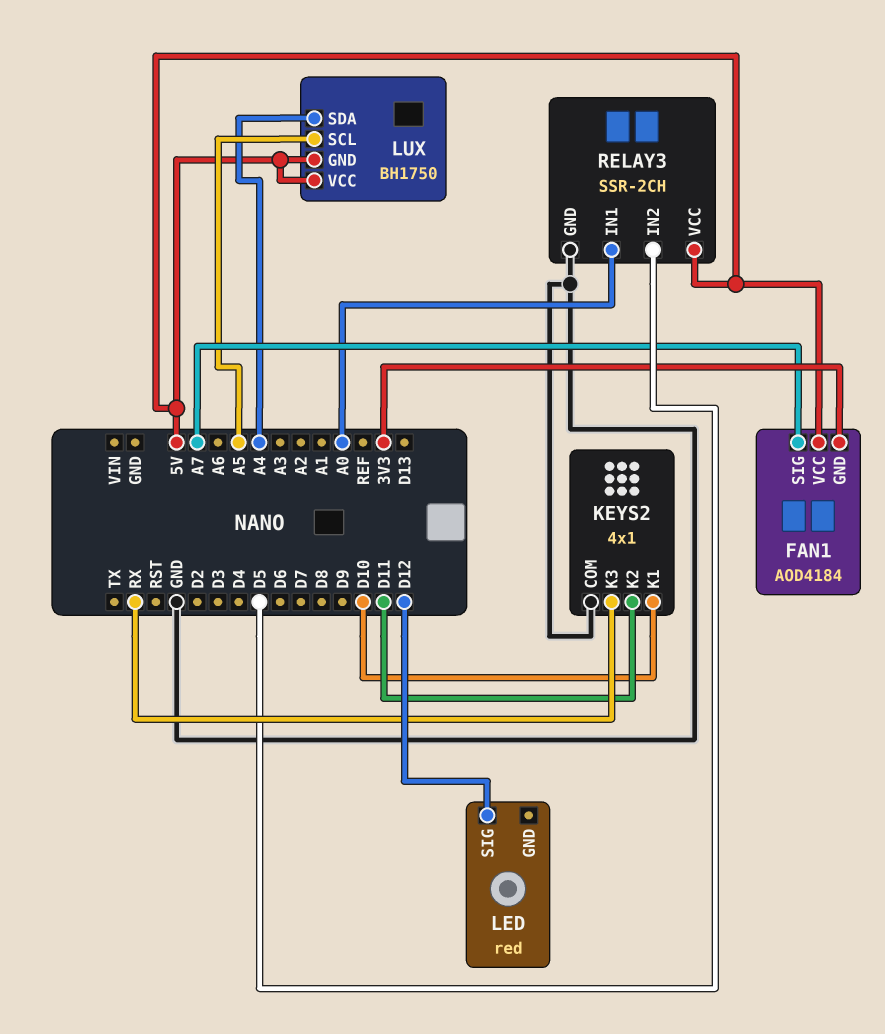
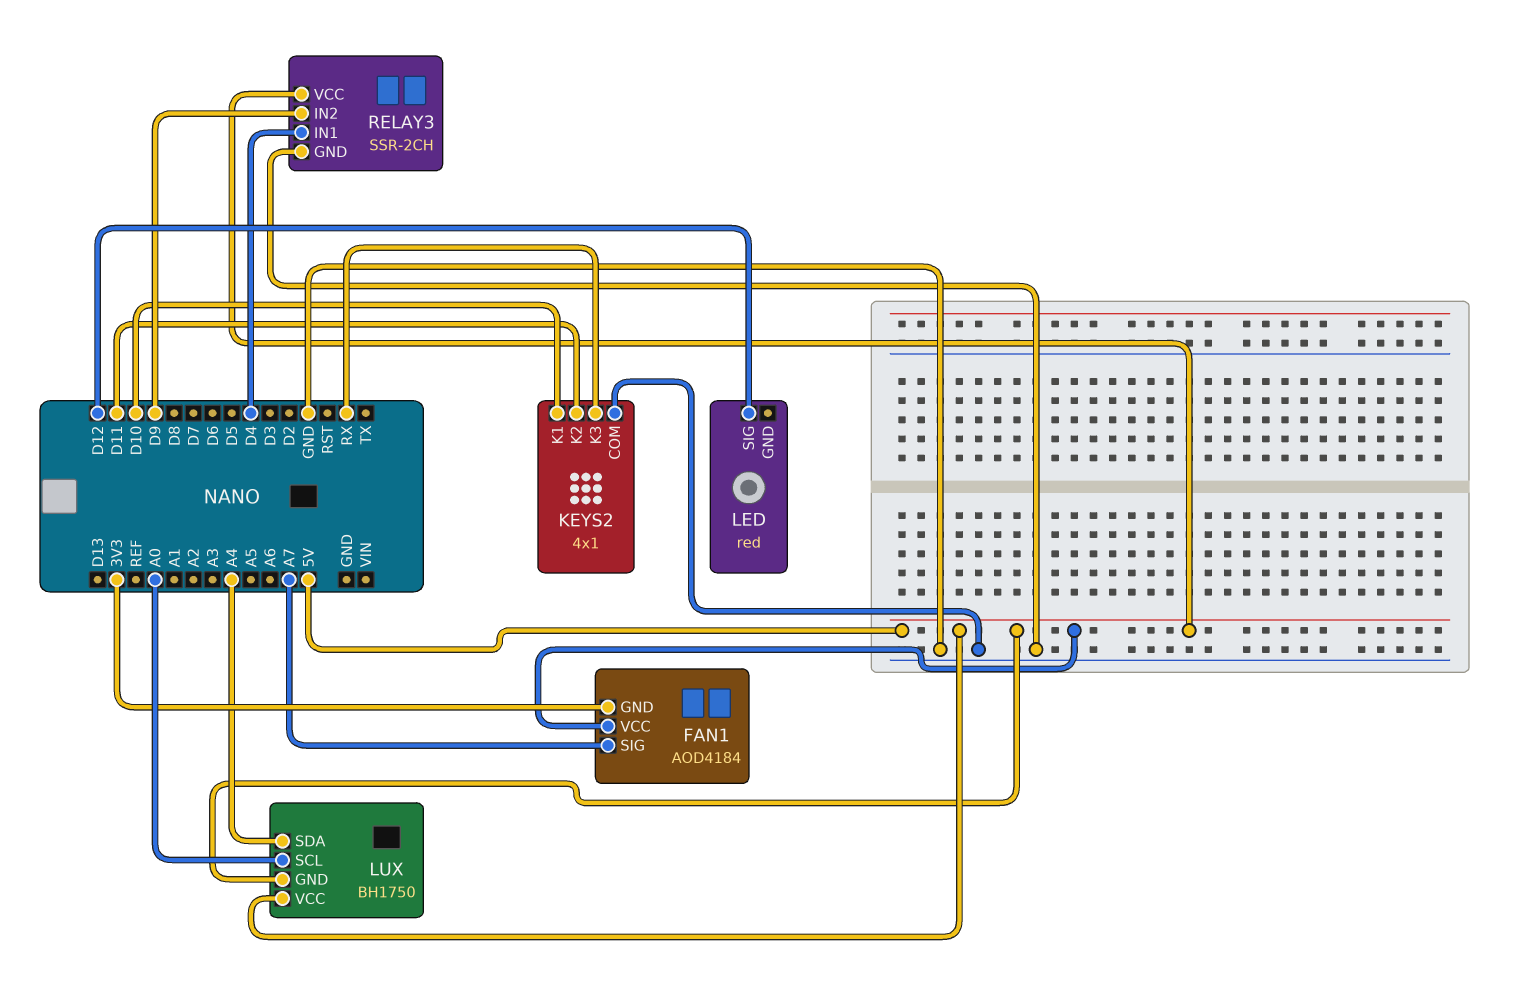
LUX pin SCL: A5 -> A0
RELAY3 pin IN1: A0 -> D4
RELAY3 pin IN2: D5 -> D9

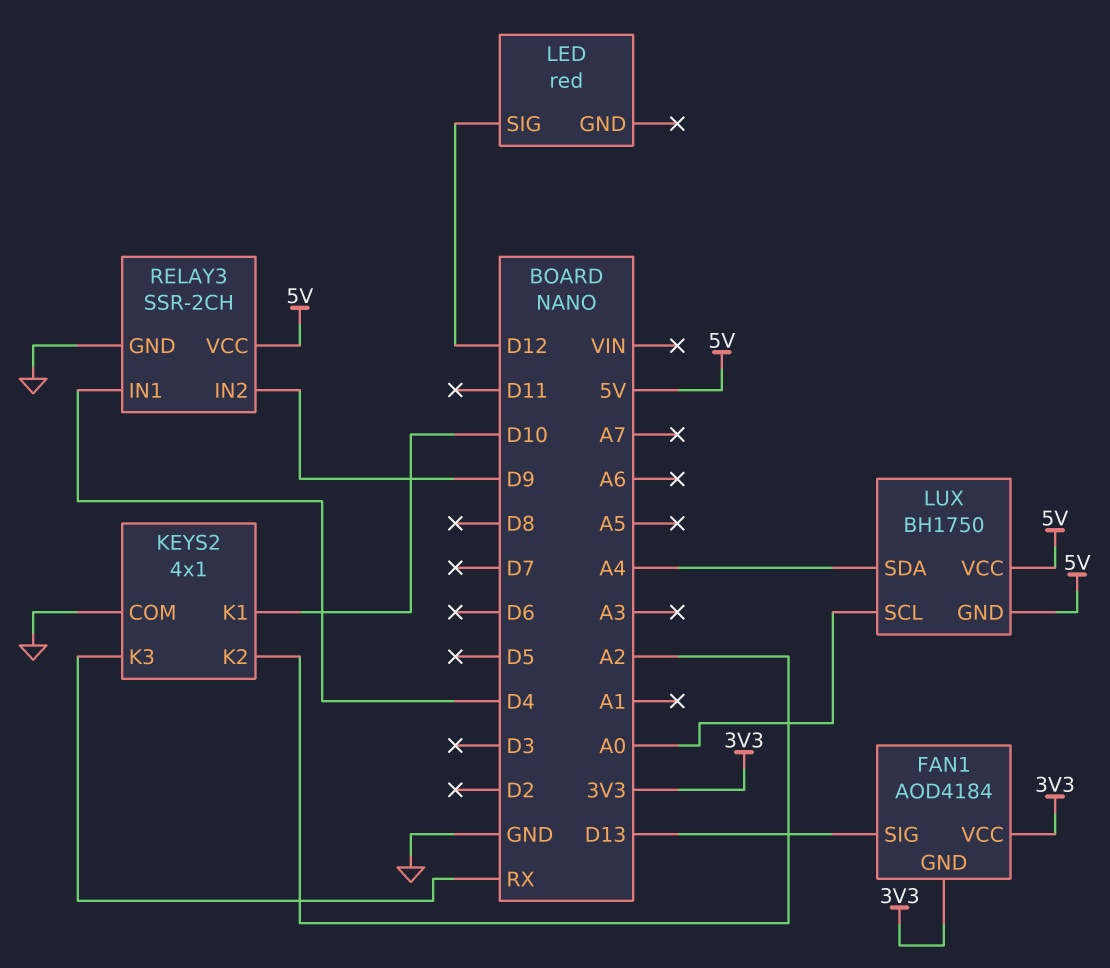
FAN1 pin SIG: A7 -> D13
FAN1 pin VCC: 5V -> 3V3
KEYS2 pin K2: D11 -> A2

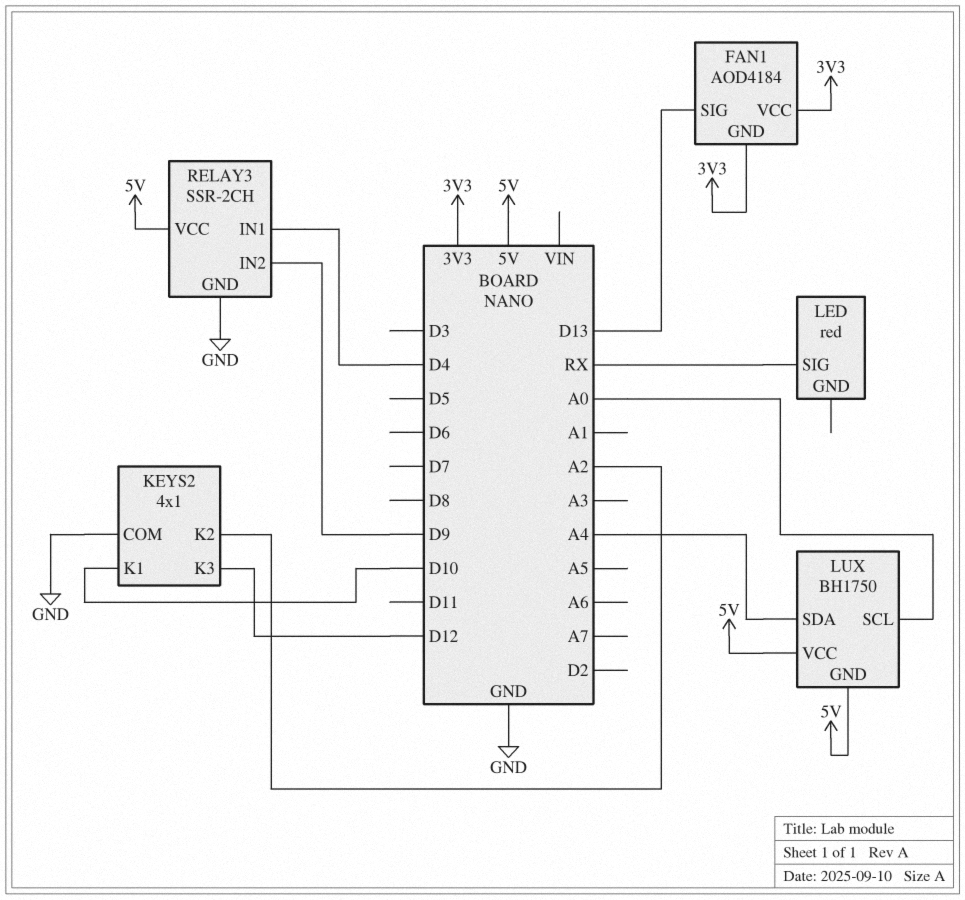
KEYS2 pin K3: RX -> D12
LED pin SIG: D12 -> RX

